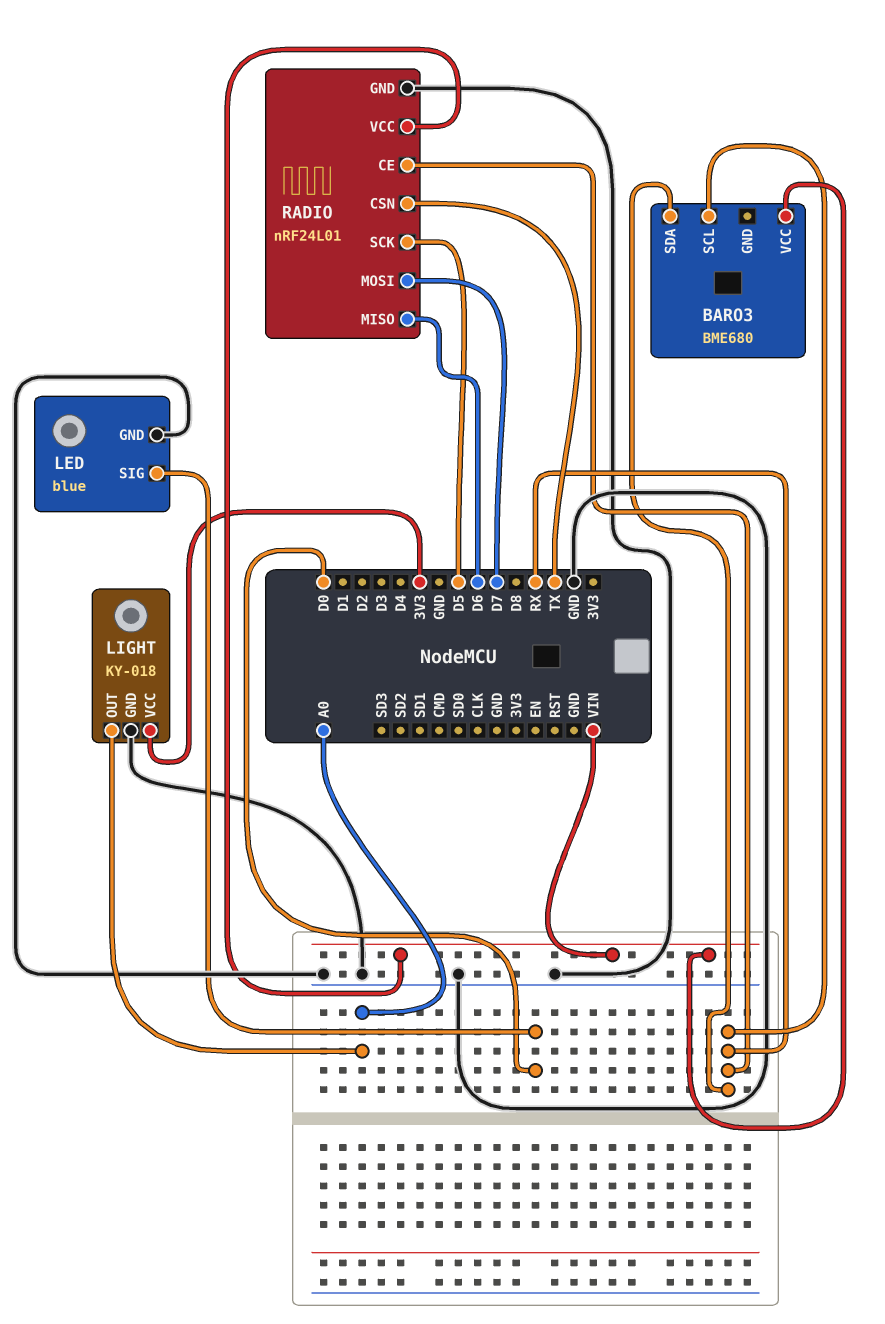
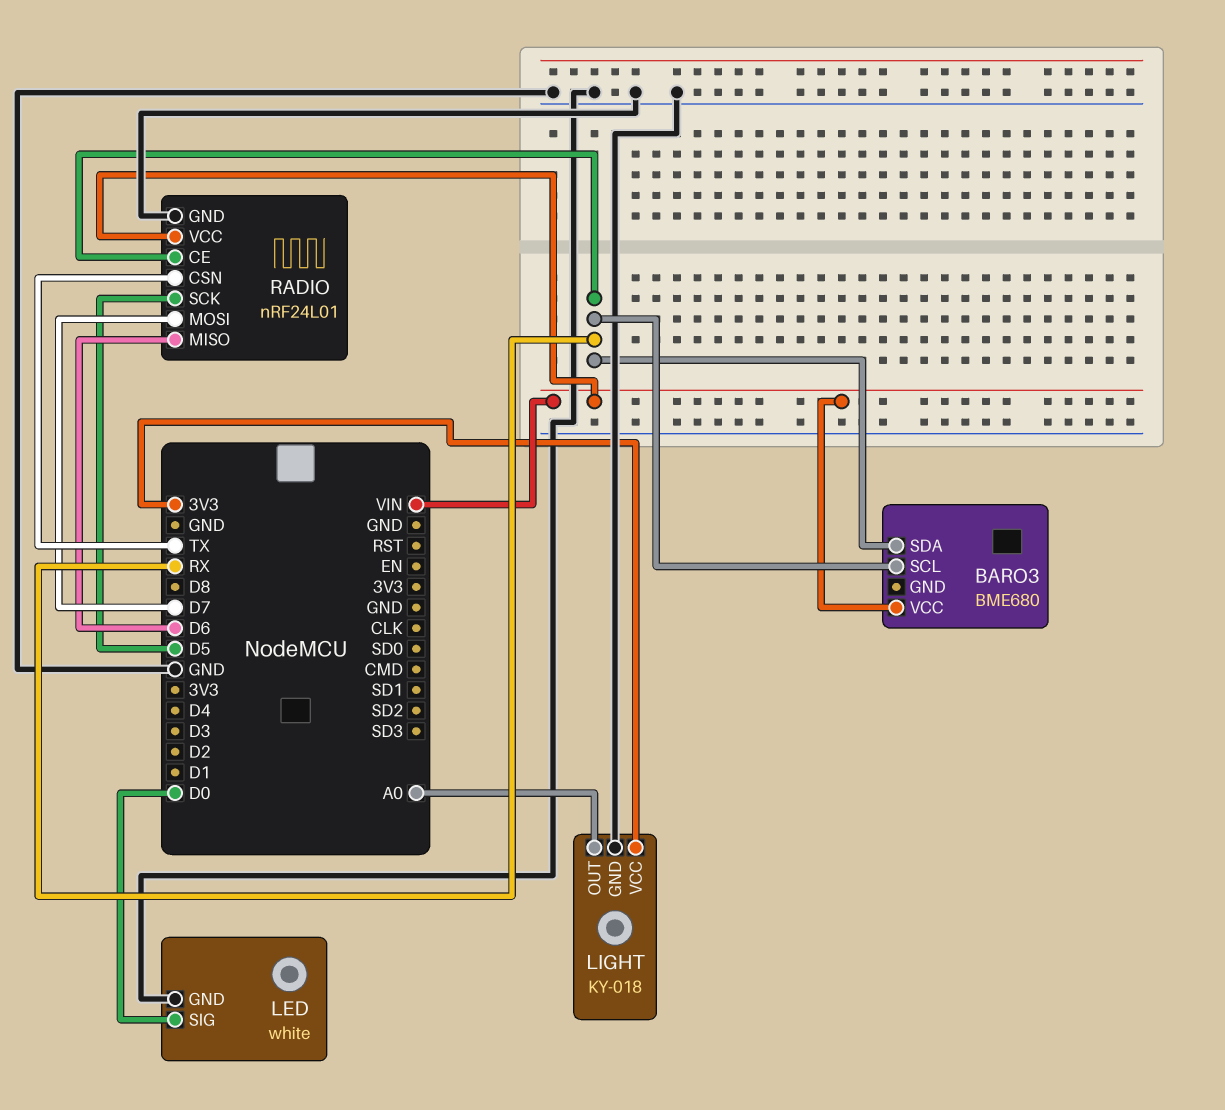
LED: blue -> white

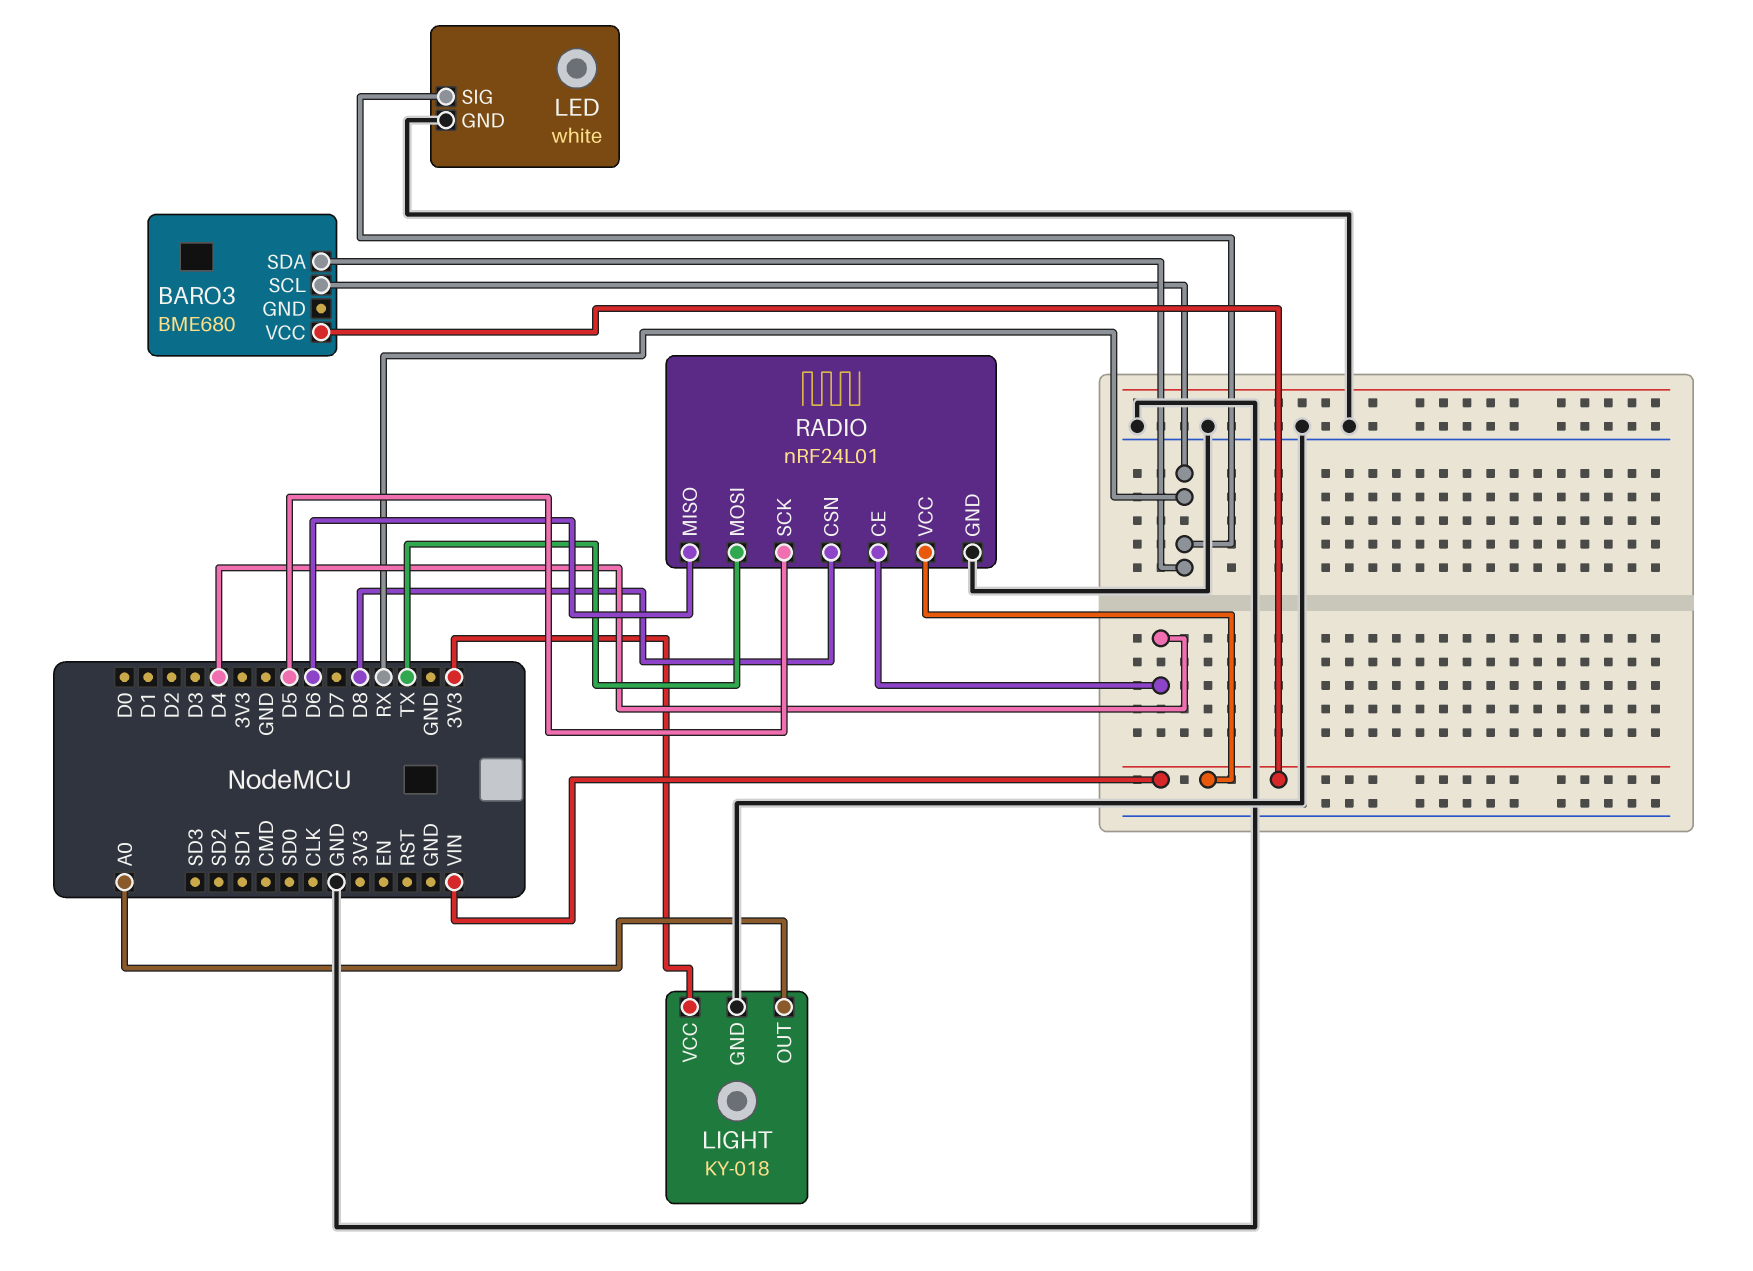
LED pin SIG: D0 -> RX
RADIO pin CE: RX -> D4
RADIO pin CSN: TX -> D8
RADIO pin MOSI: D7 -> TX

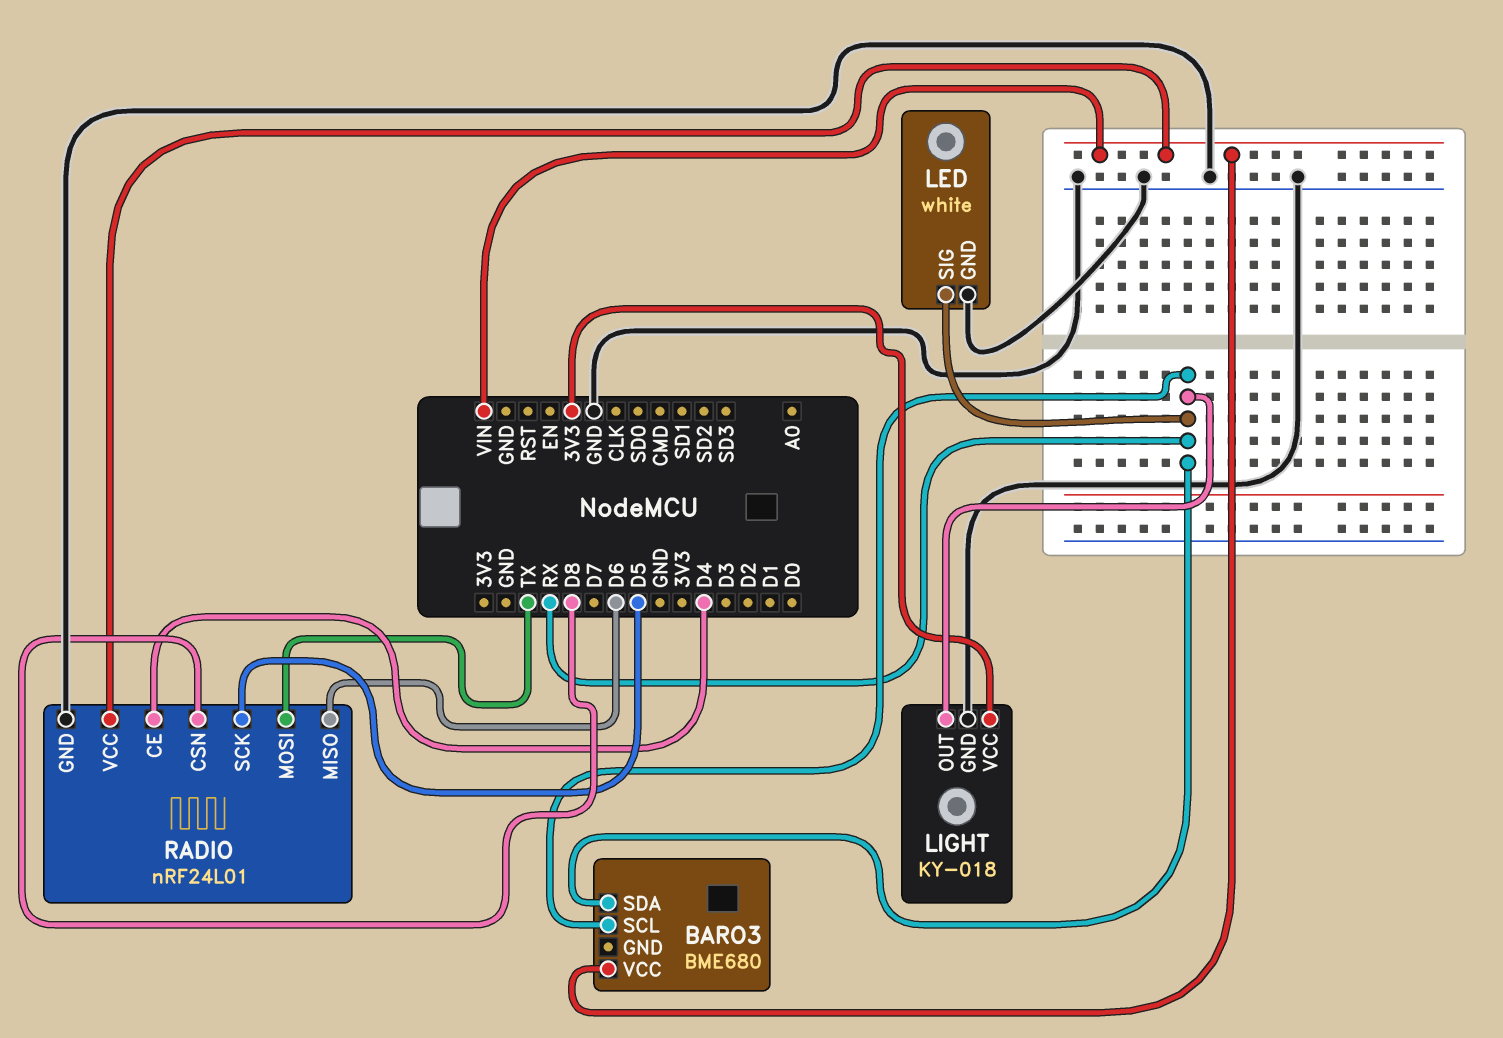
LIGHT pin OUT: A0 -> RX

